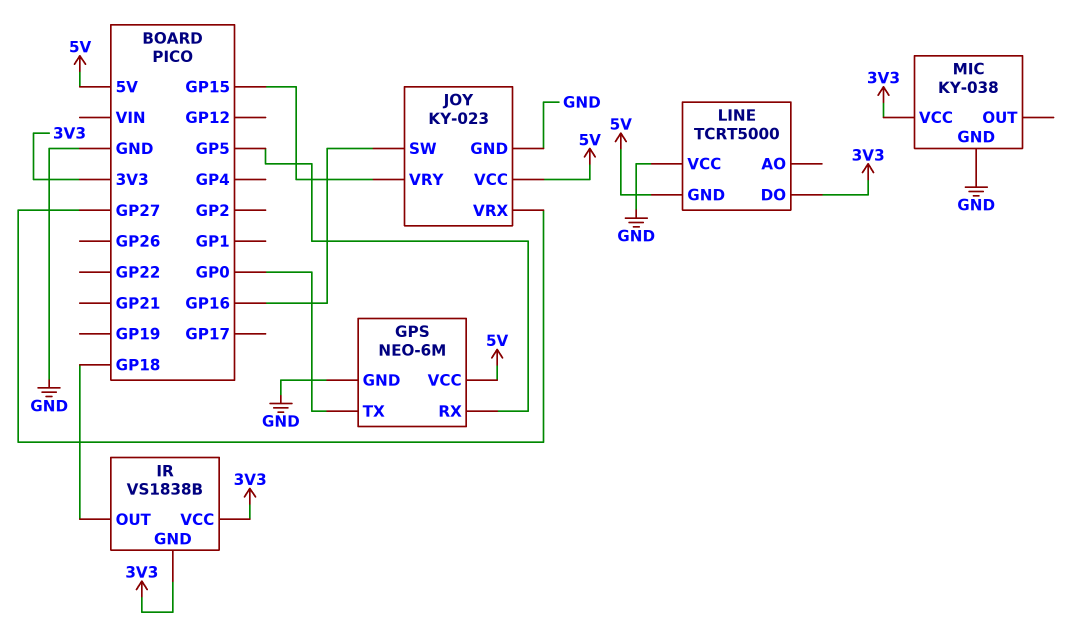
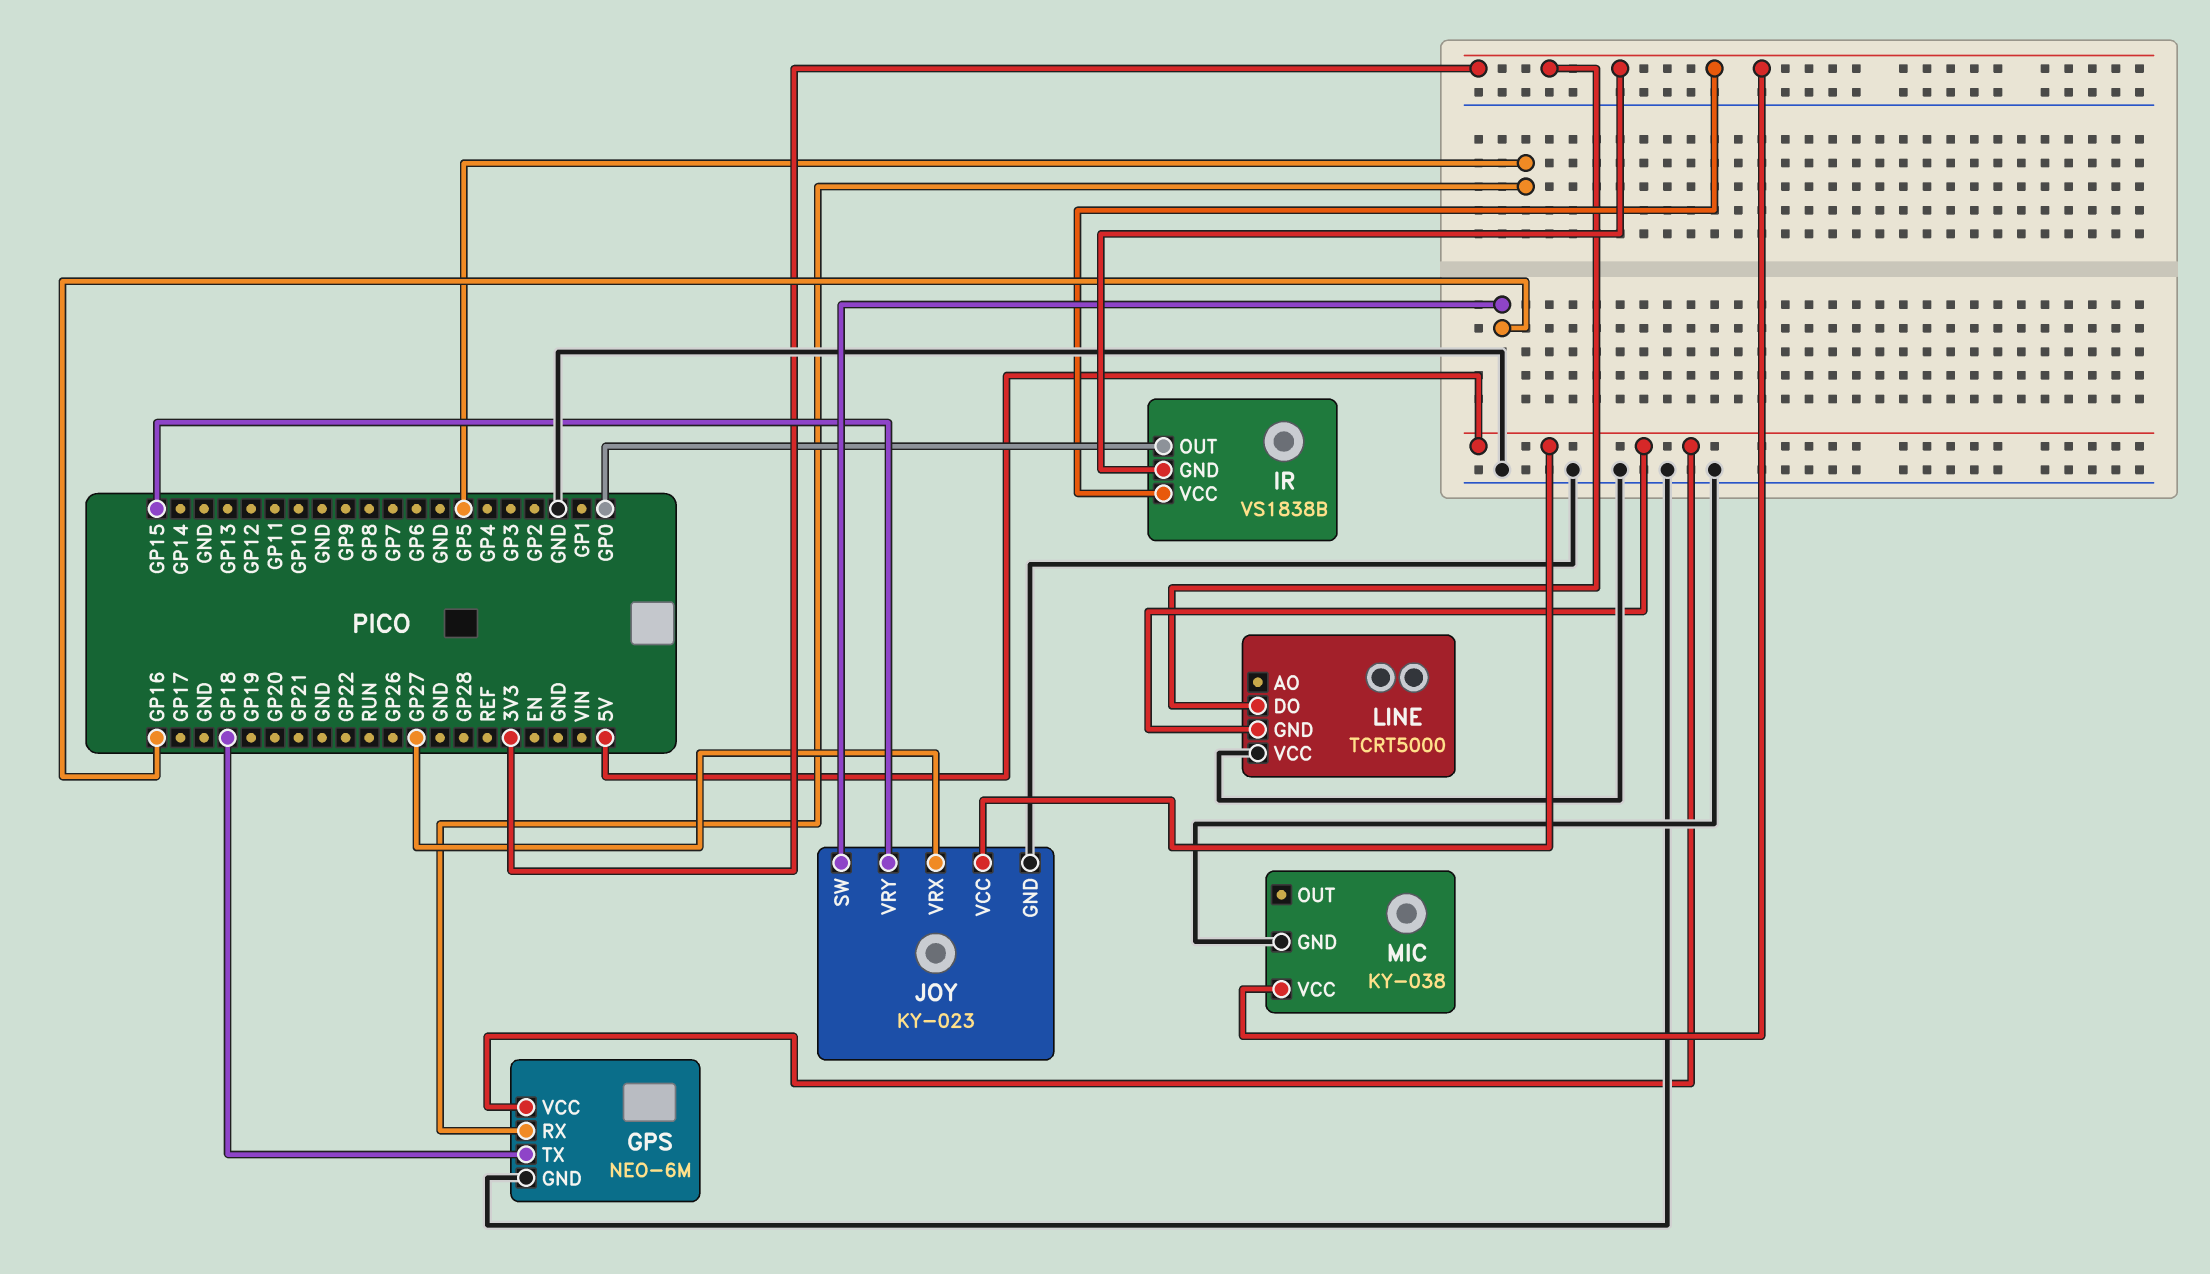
GPS pin TX: GP0 -> GP18
IR pin OUT: GP18 -> GP0

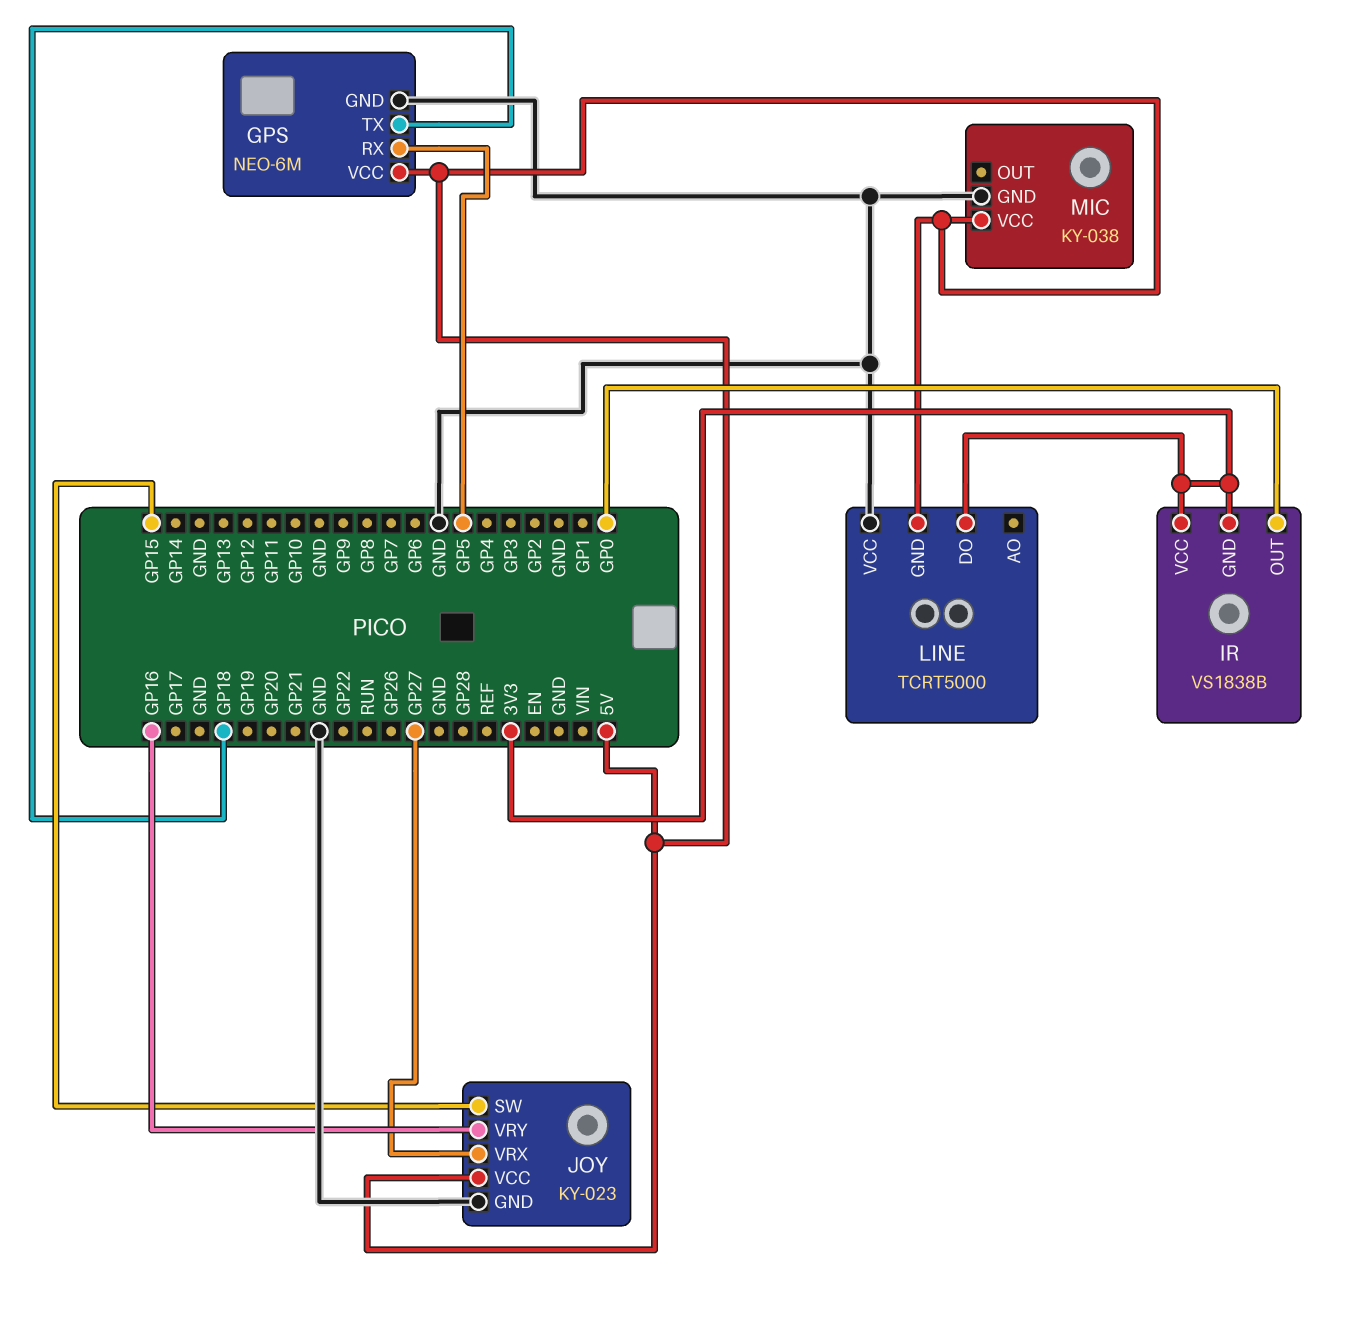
JOY pin SW: GP16 -> GP15
JOY pin VRY: GP15 -> GP16
MIC pin VCC: 3V3 -> 5V

